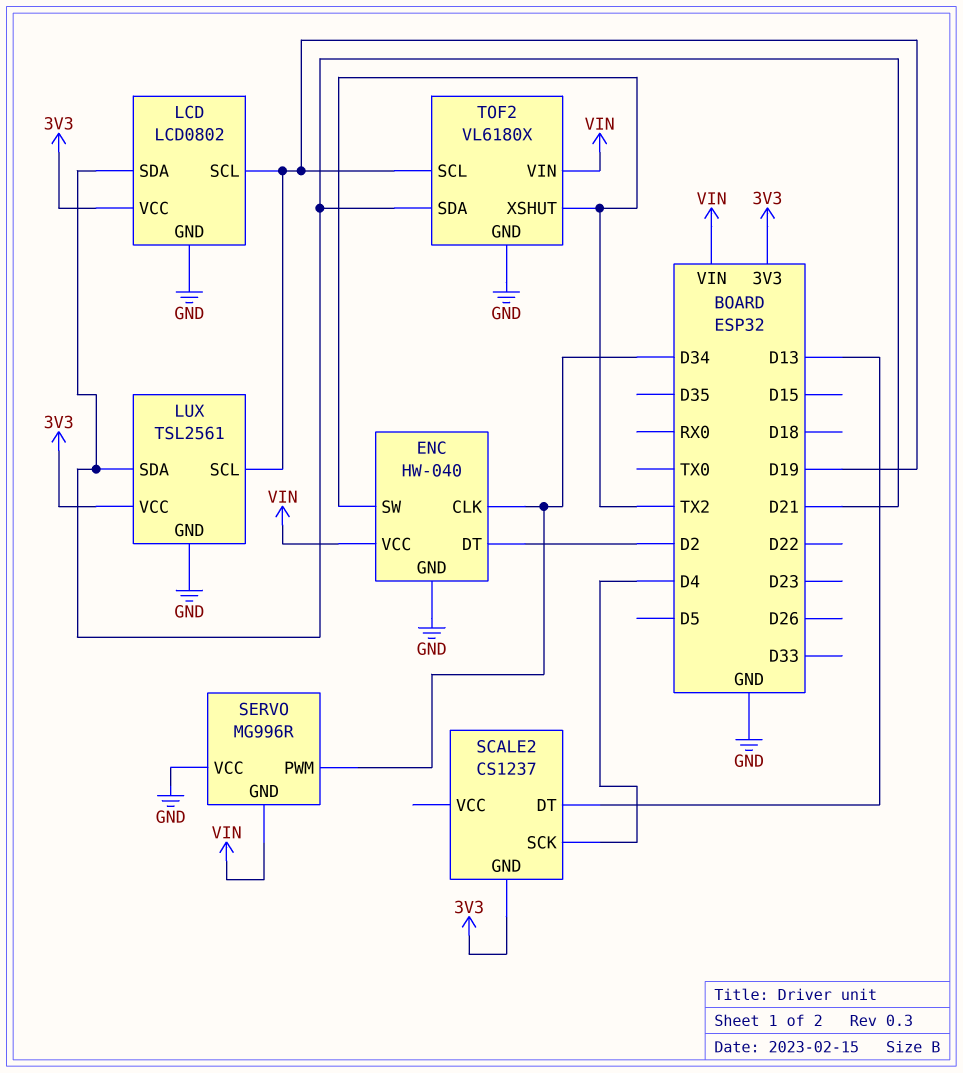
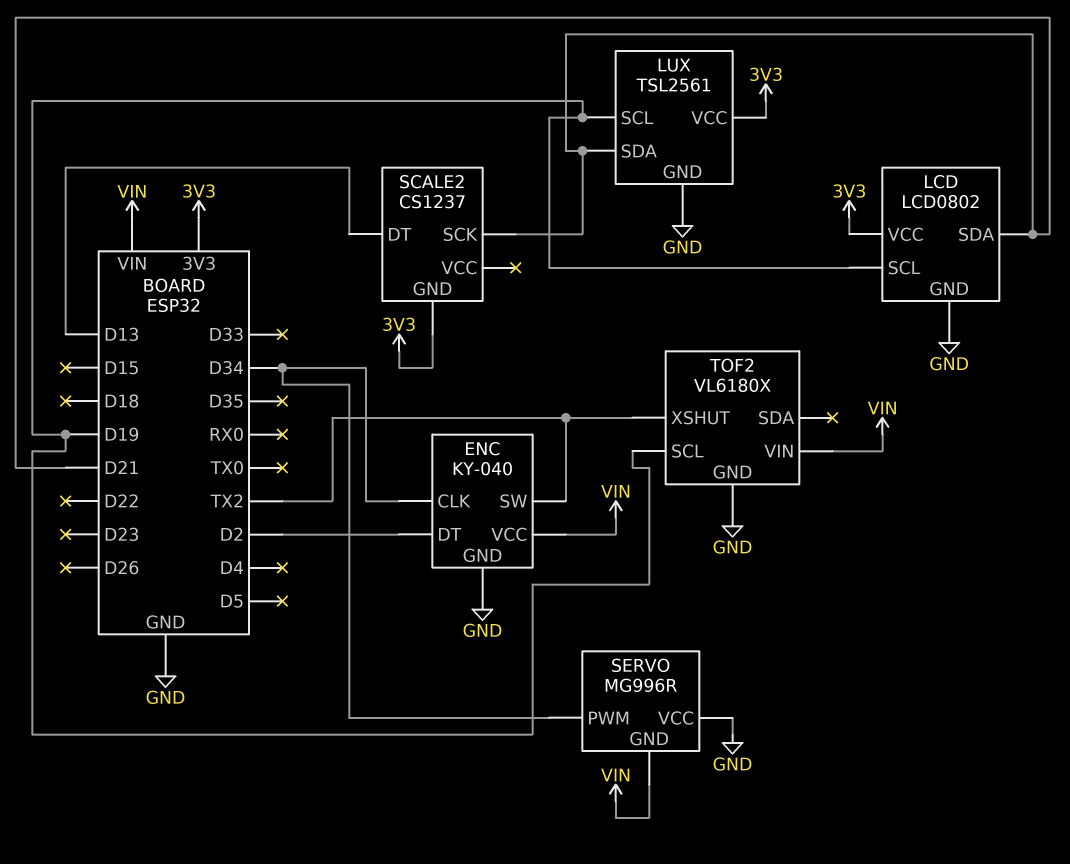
ENC: HW-040 -> KY-040
SCALE2 pin SCK: D4 -> D21
TOF2 pin SDA: D21 -> none

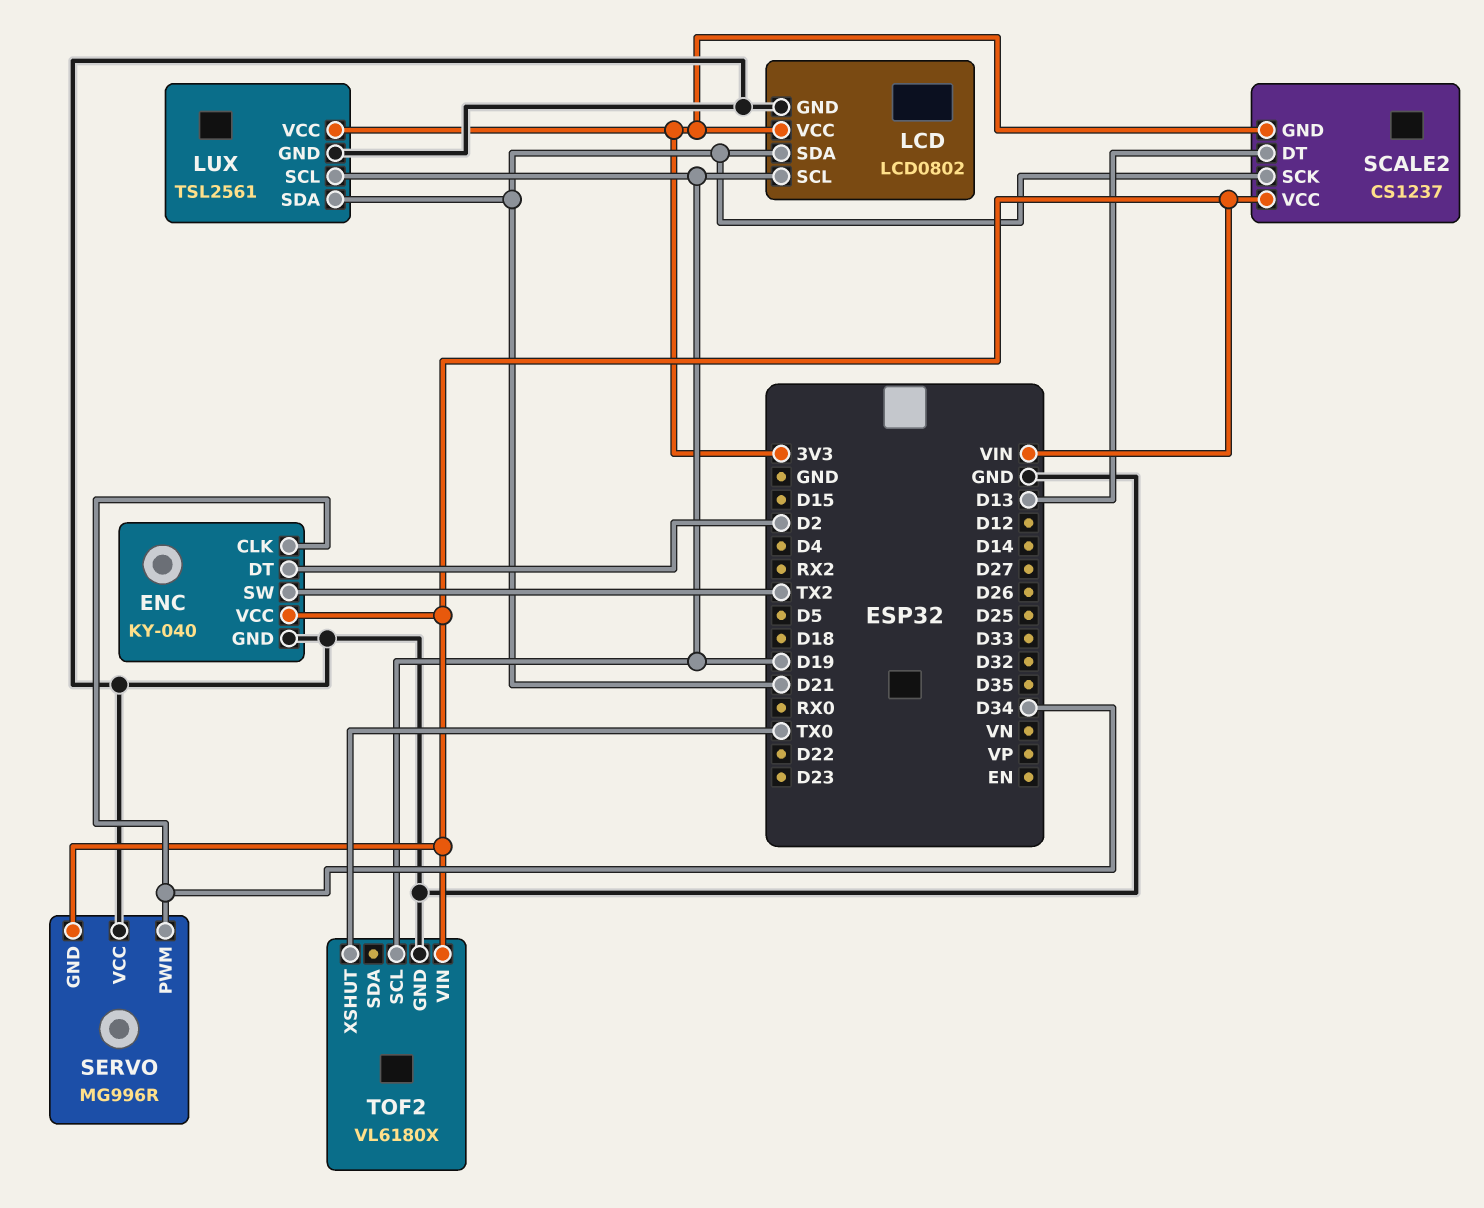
SCALE2 pin VCC: none -> VIN
TOF2 pin XSHUT: TX2 -> TX0

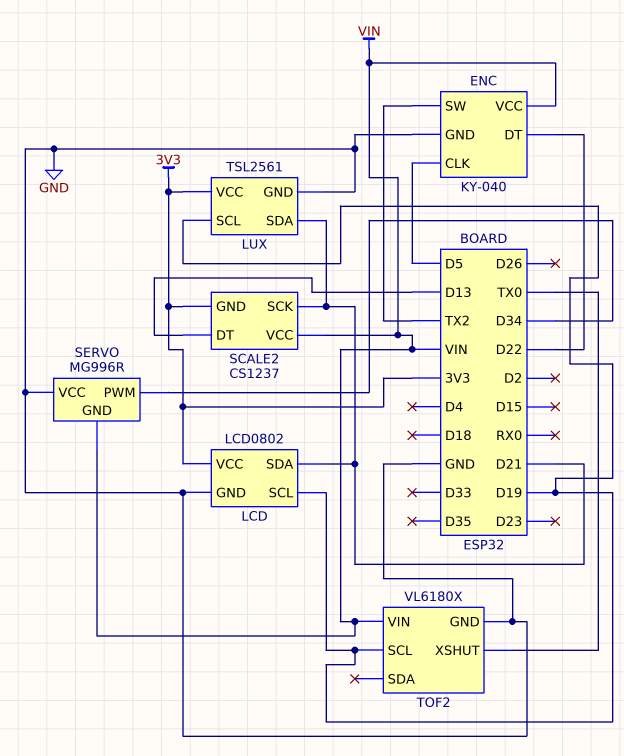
ENC pin CLK: D34 -> D5
ENC pin DT: D2 -> D22

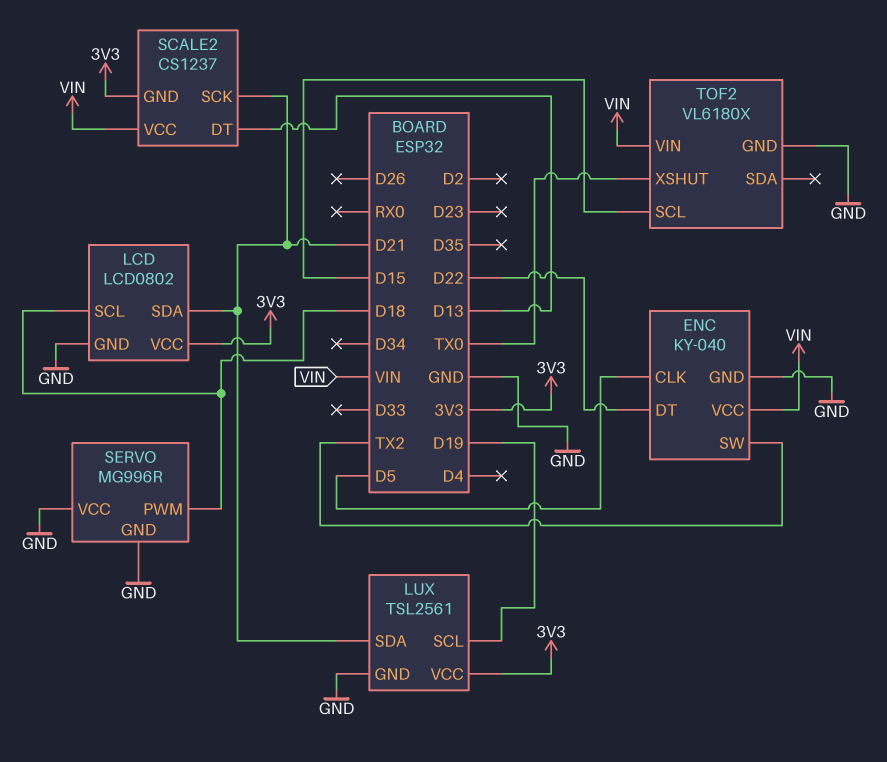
LCD pin SCL: D19 -> D18
SERVO pin GND: VIN -> GND
SERVO pin PWM: D34 -> D18
TOF2 pin SCL: D19 -> D15

